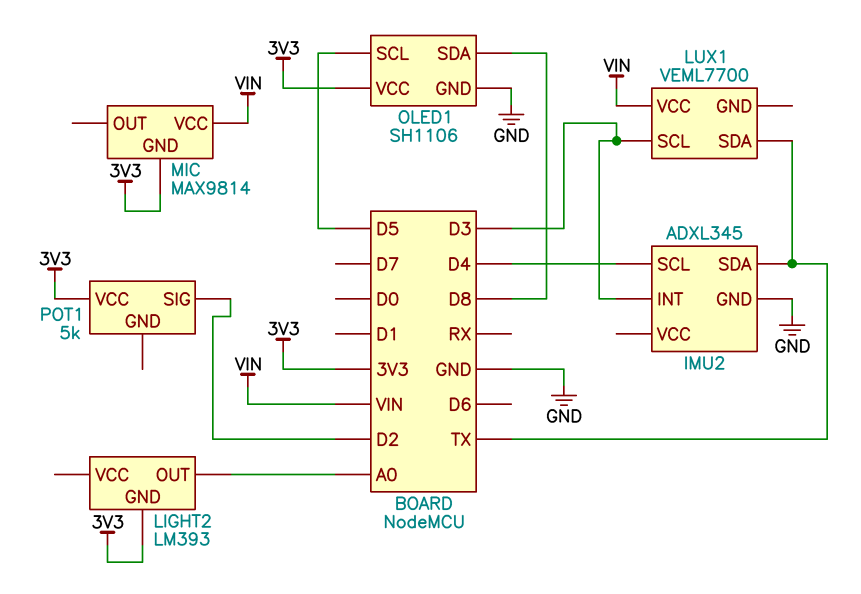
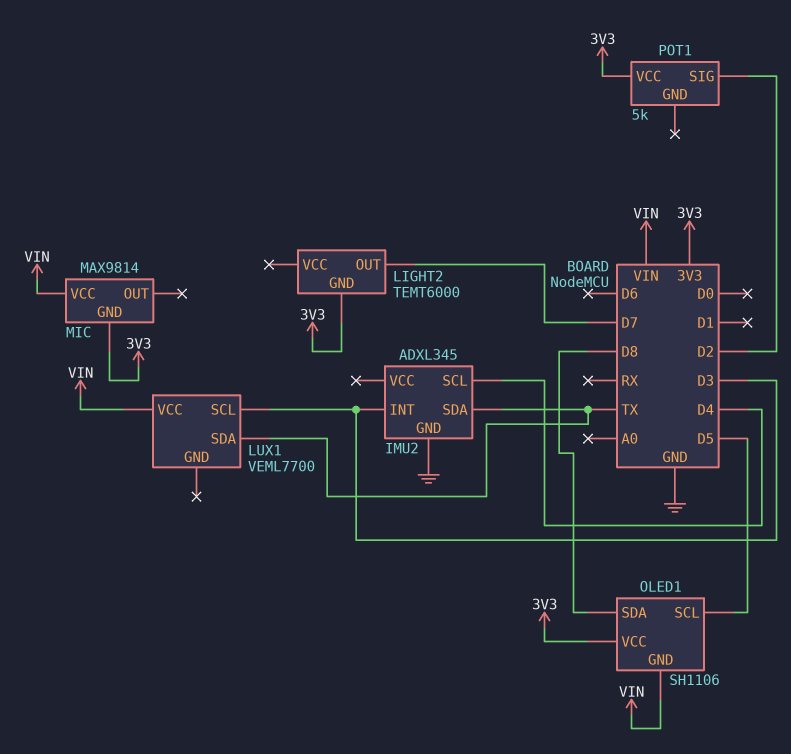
LIGHT2: LM393 -> TEMT6000
LIGHT2 pin OUT: A0 -> D7
OLED1 pin GND: GND -> VIN

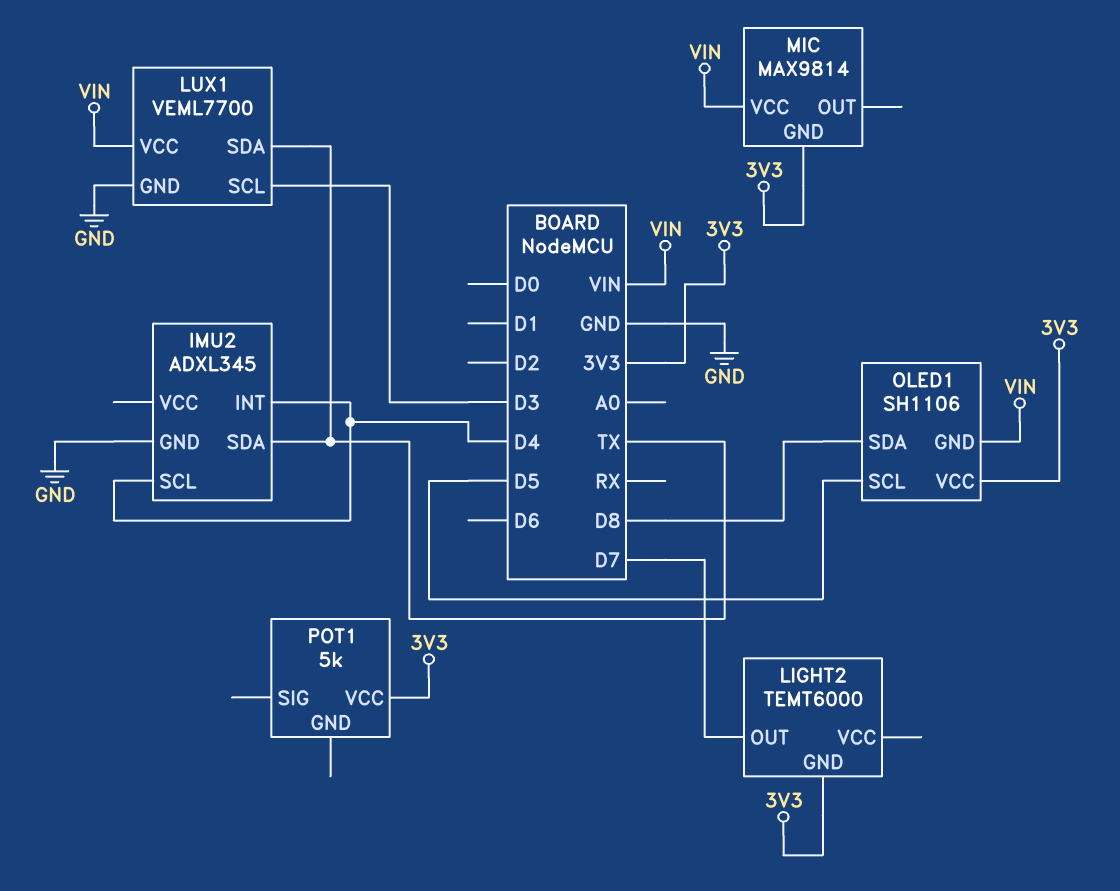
IMU2 pin INT: D3 -> D4
LUX1 pin GND: none -> GND
POT1 pin SIG: D2 -> none

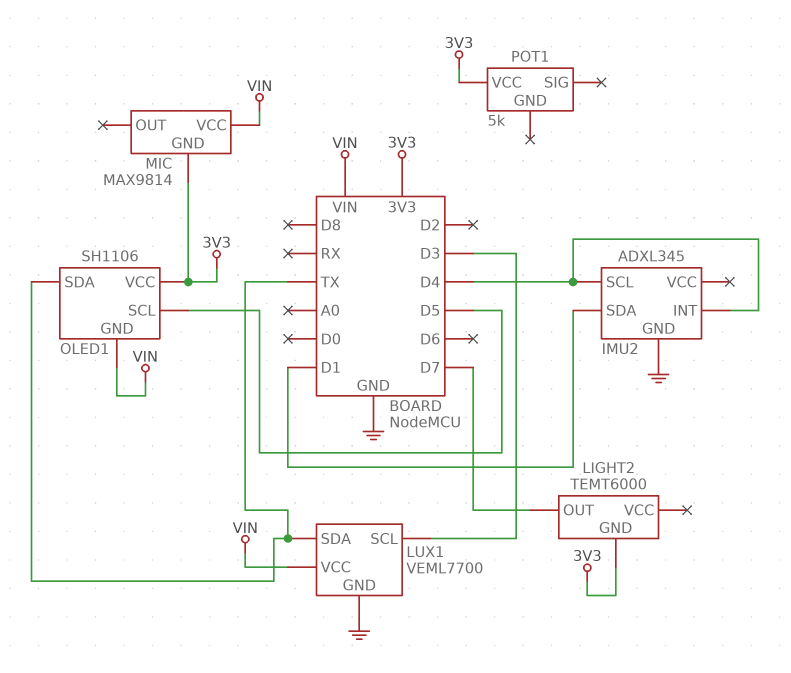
IMU2 pin SDA: TX -> D1
OLED1 pin SDA: D8 -> TX

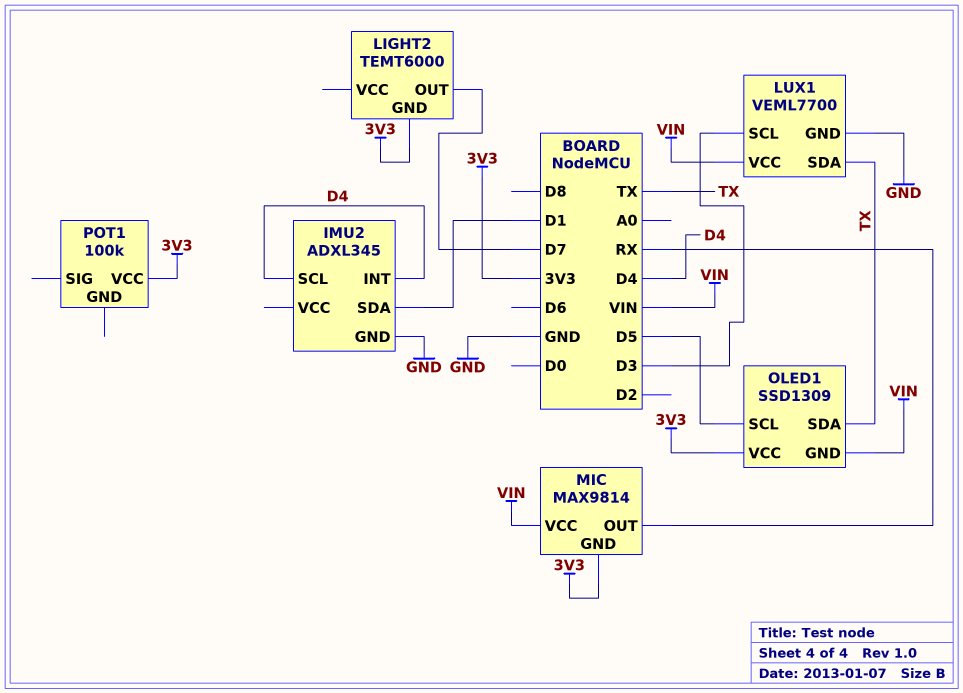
MIC pin OUT: none -> RX
OLED1: SH1106 -> SSD1309
POT1: 5k -> 100k

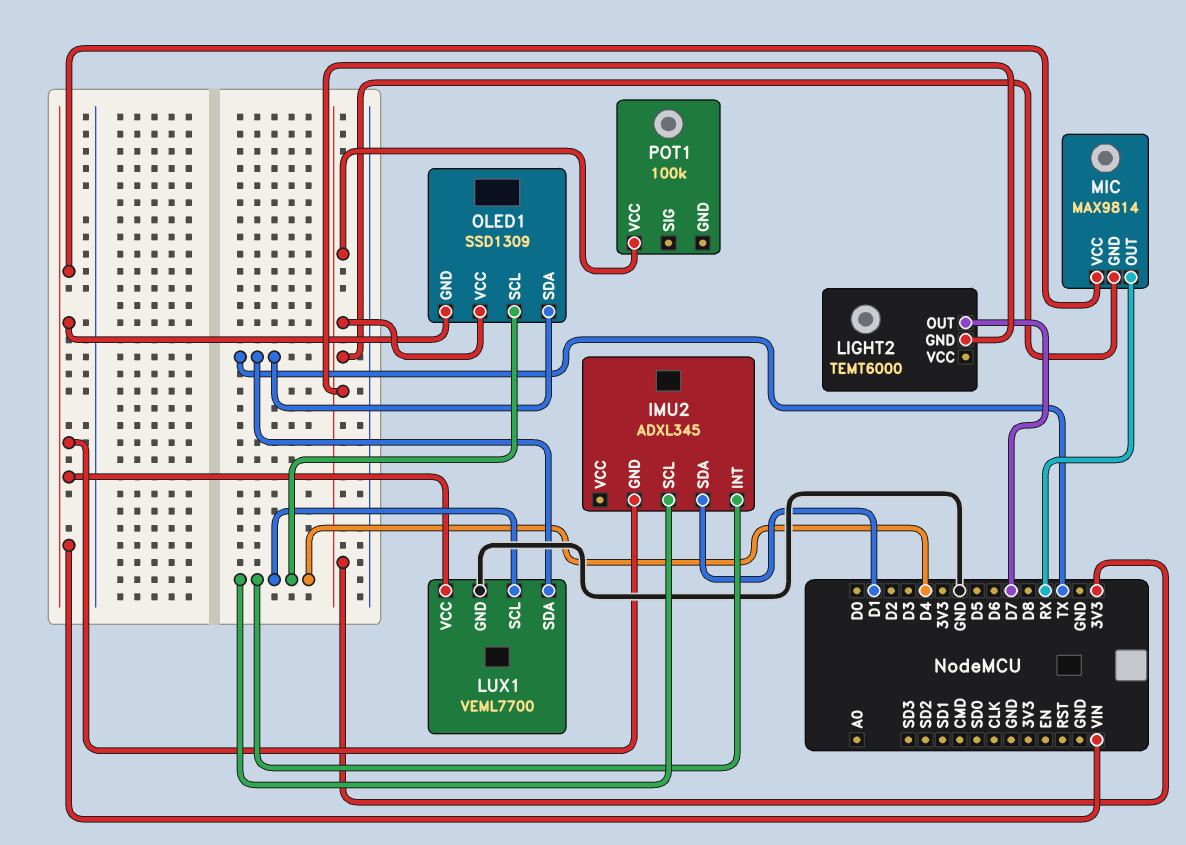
IMU2 pin GND: GND -> VIN
LUX1 pin SCL: D3 -> D4
OLED1 pin SCL: D5 -> D4

